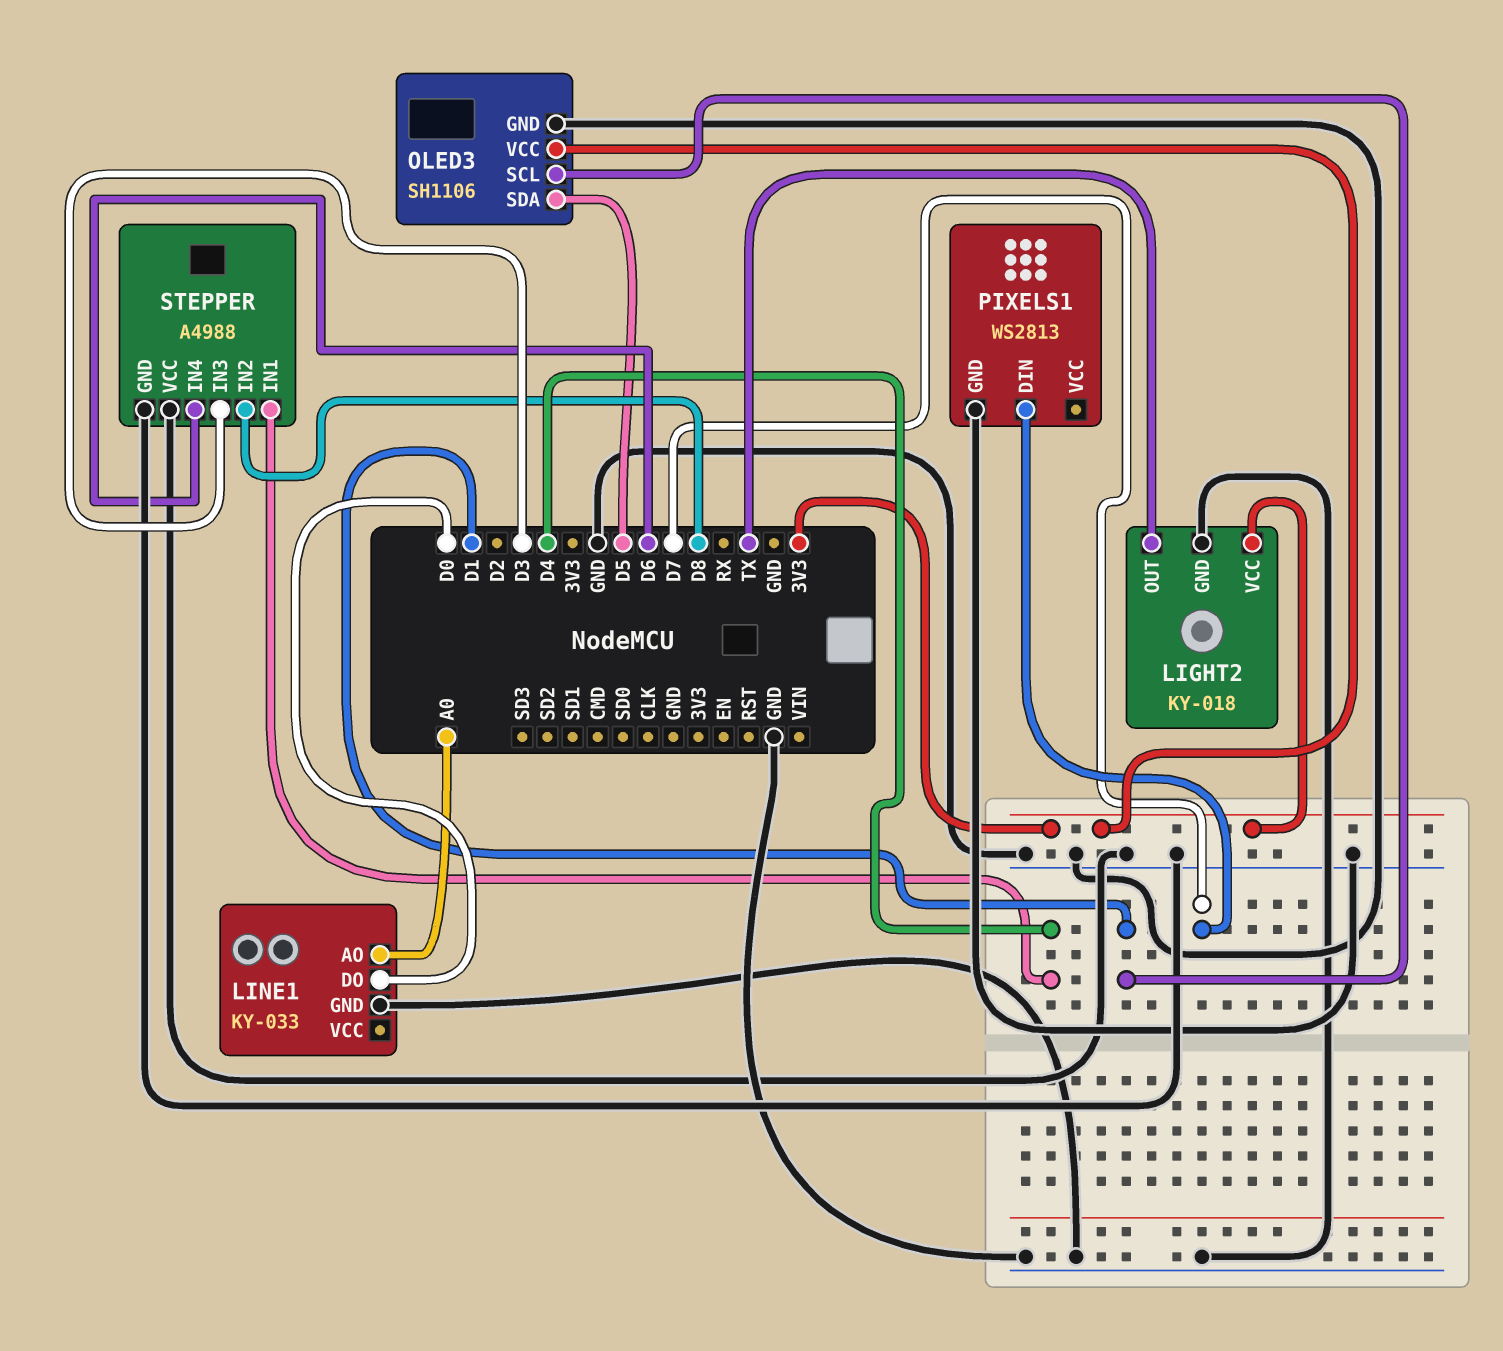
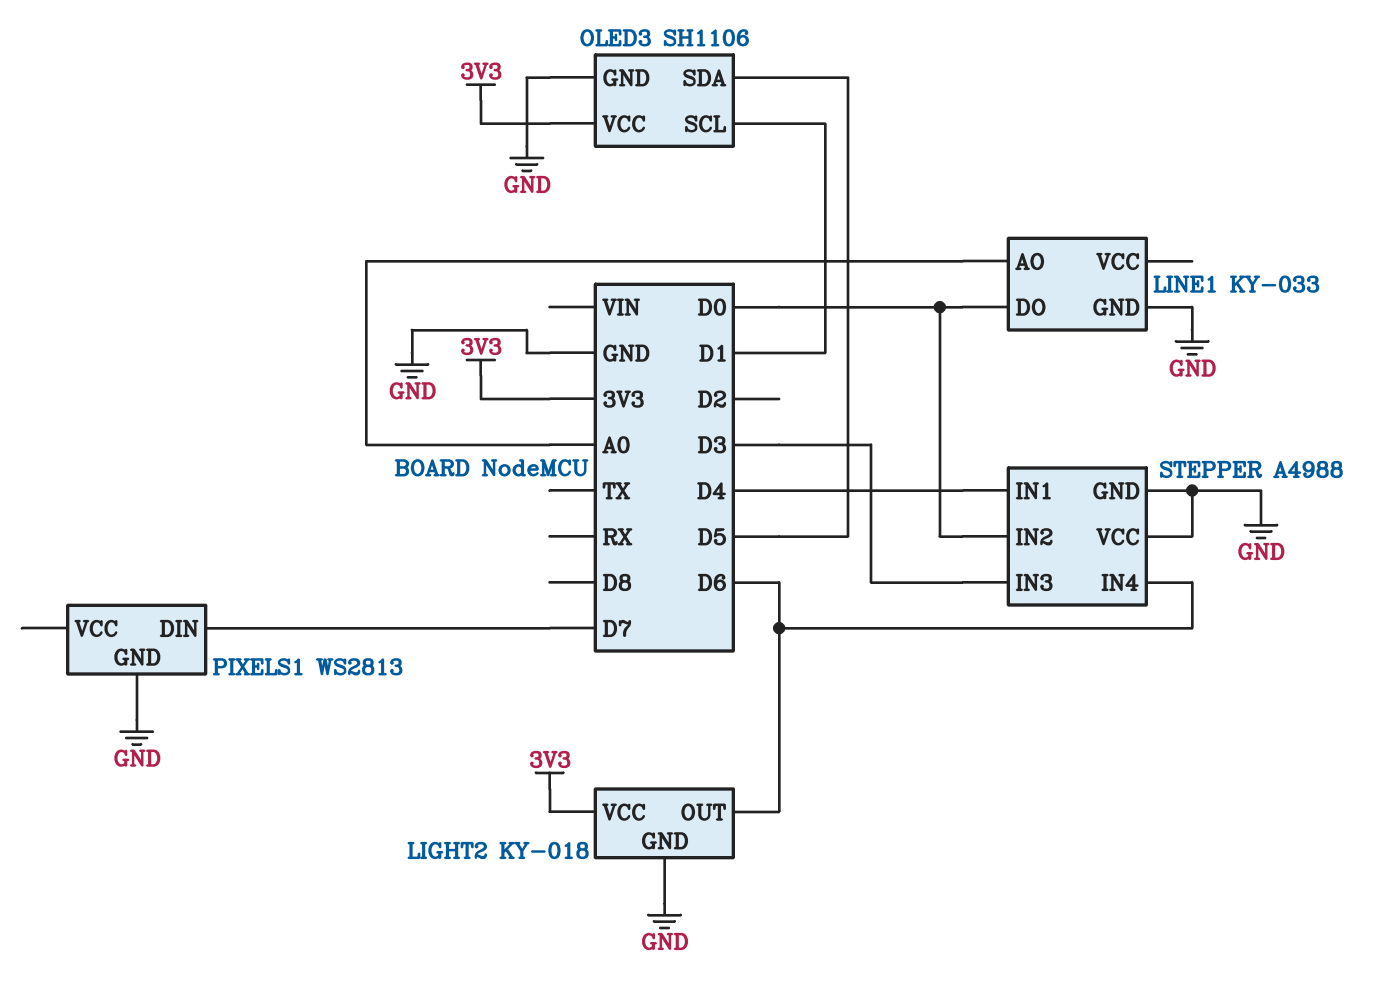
LIGHT2 pin OUT: TX -> D6
STEPPER pin IN2: D8 -> D0

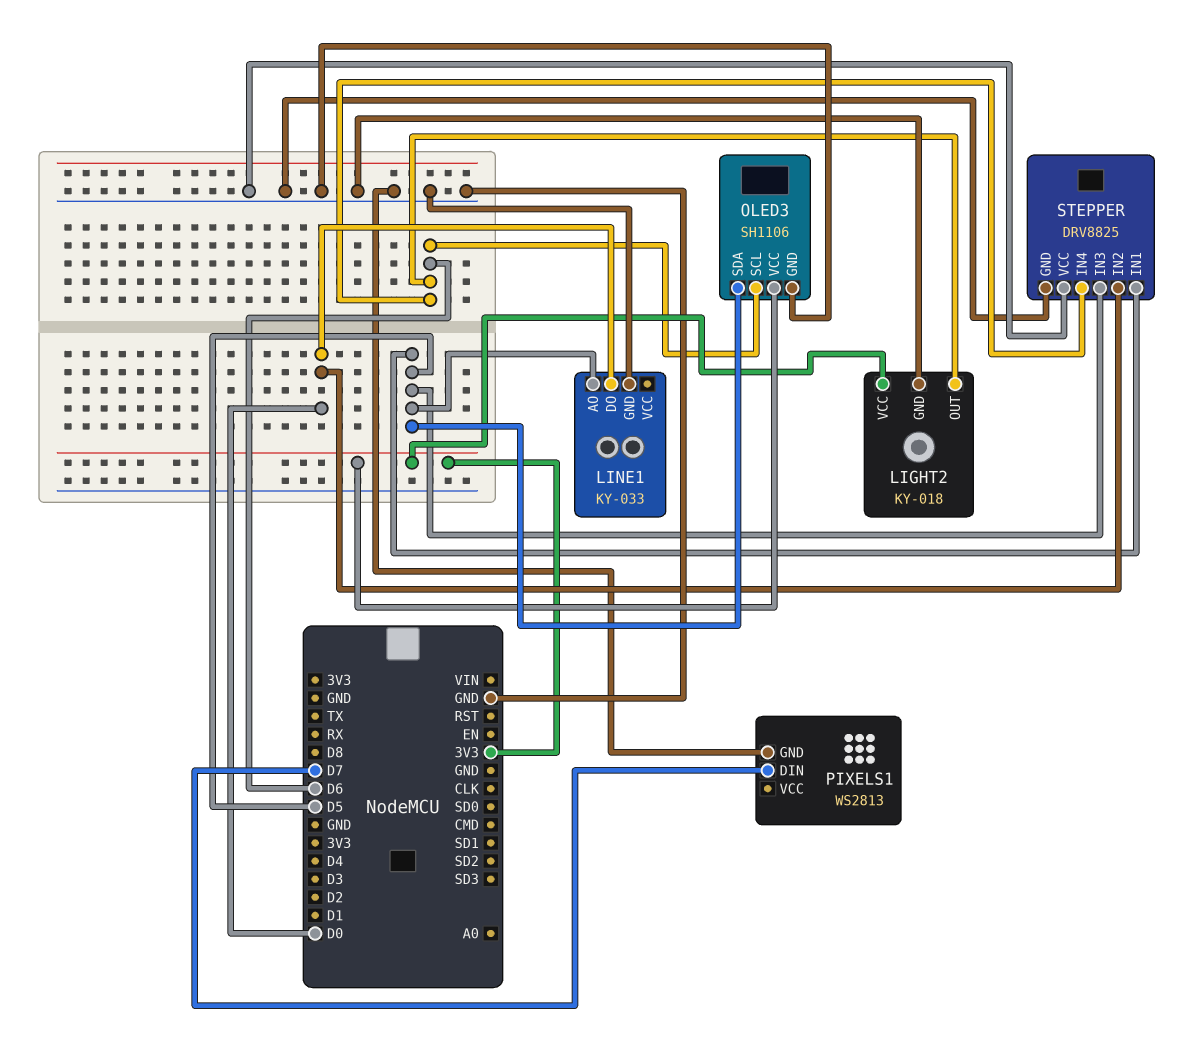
LINE1 pin AO: A0 -> D5
OLED3 pin SCL: D1 -> D6
STEPPER: A4988 -> DRV8825
STEPPER pin IN1: D4 -> D5
STEPPER pin IN3: D3 -> D5

